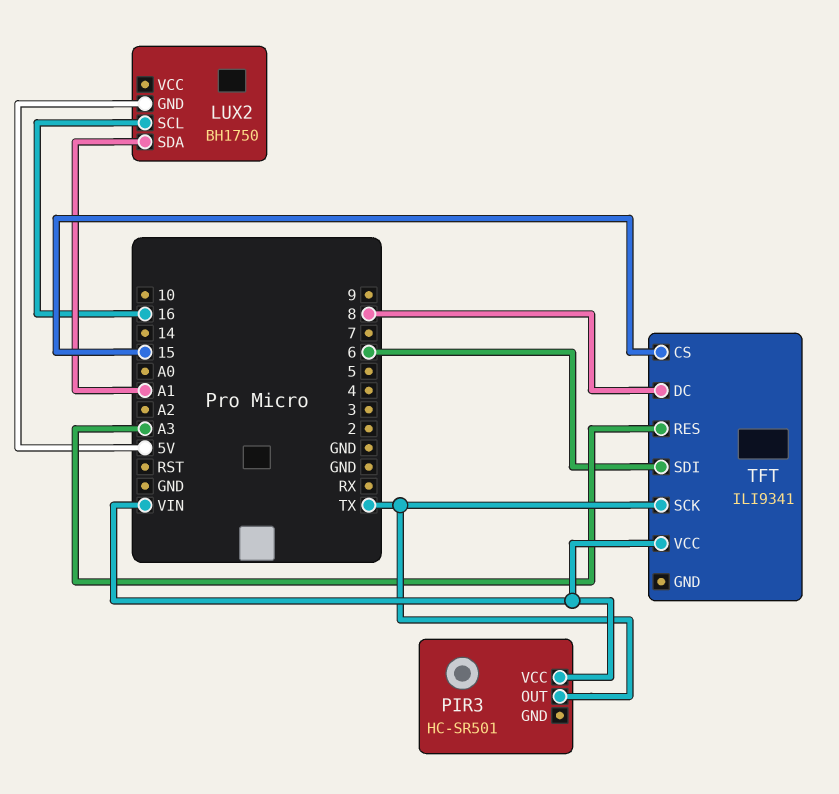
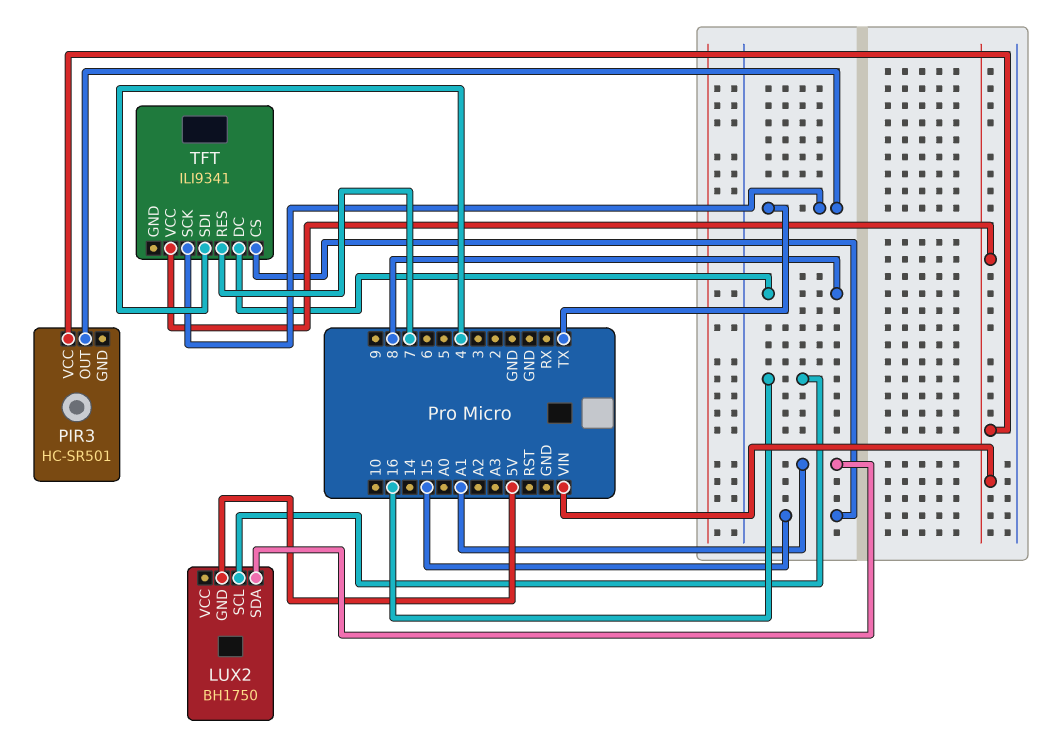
TFT pin RES: A3 -> 7
TFT pin SDI: 6 -> 4

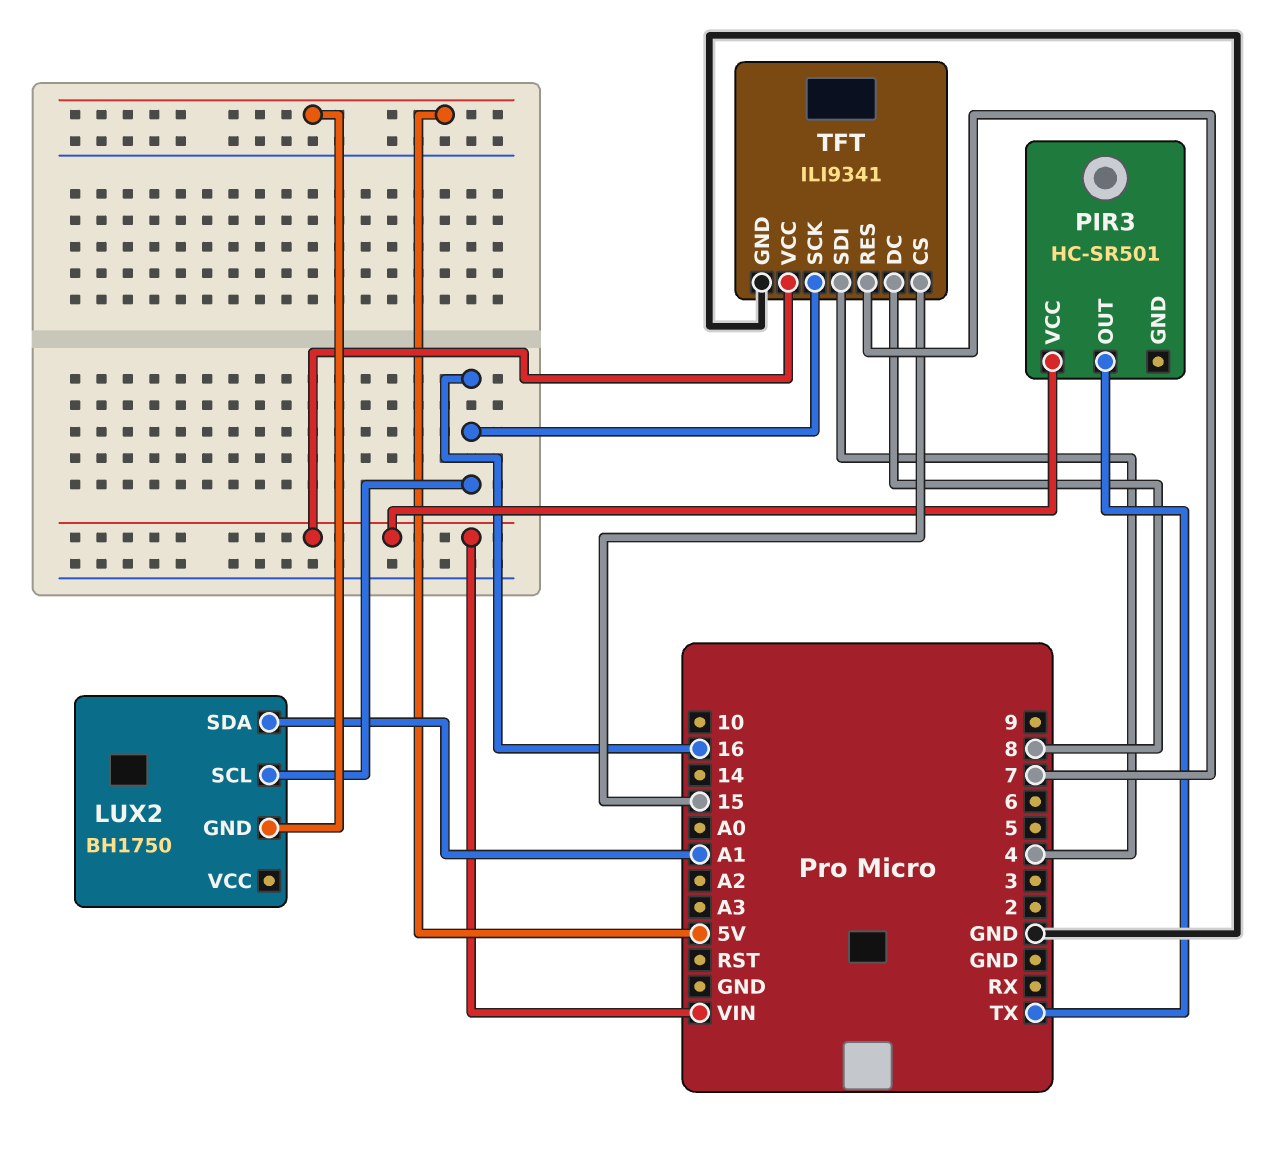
TFT pin GND: none -> GND
TFT pin SCK: TX -> 16

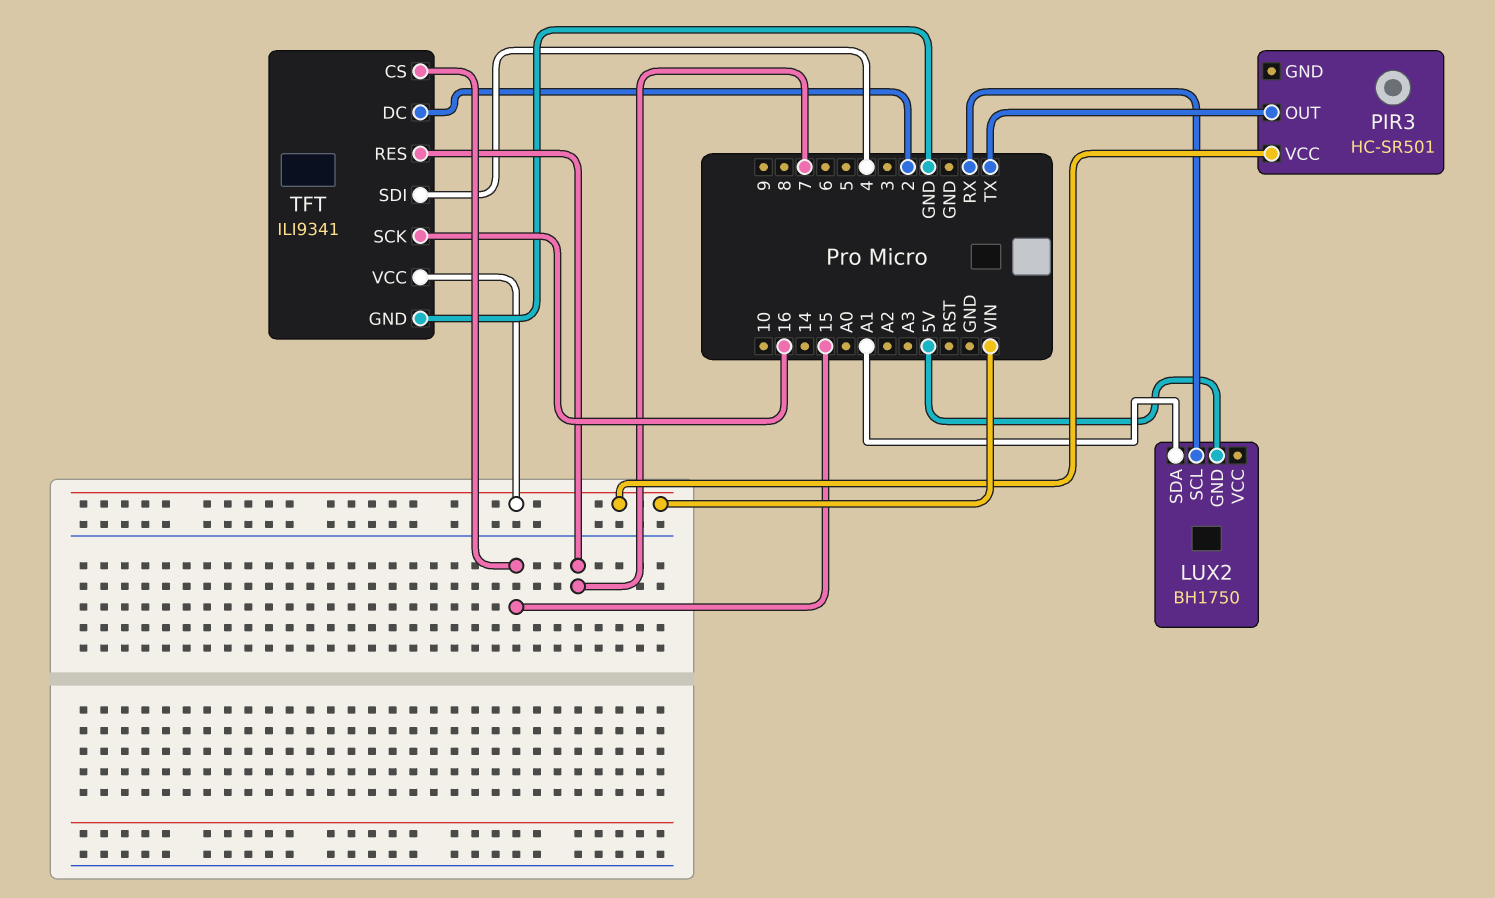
LUX2 pin SCL: 16 -> RX
TFT pin DC: 8 -> 2

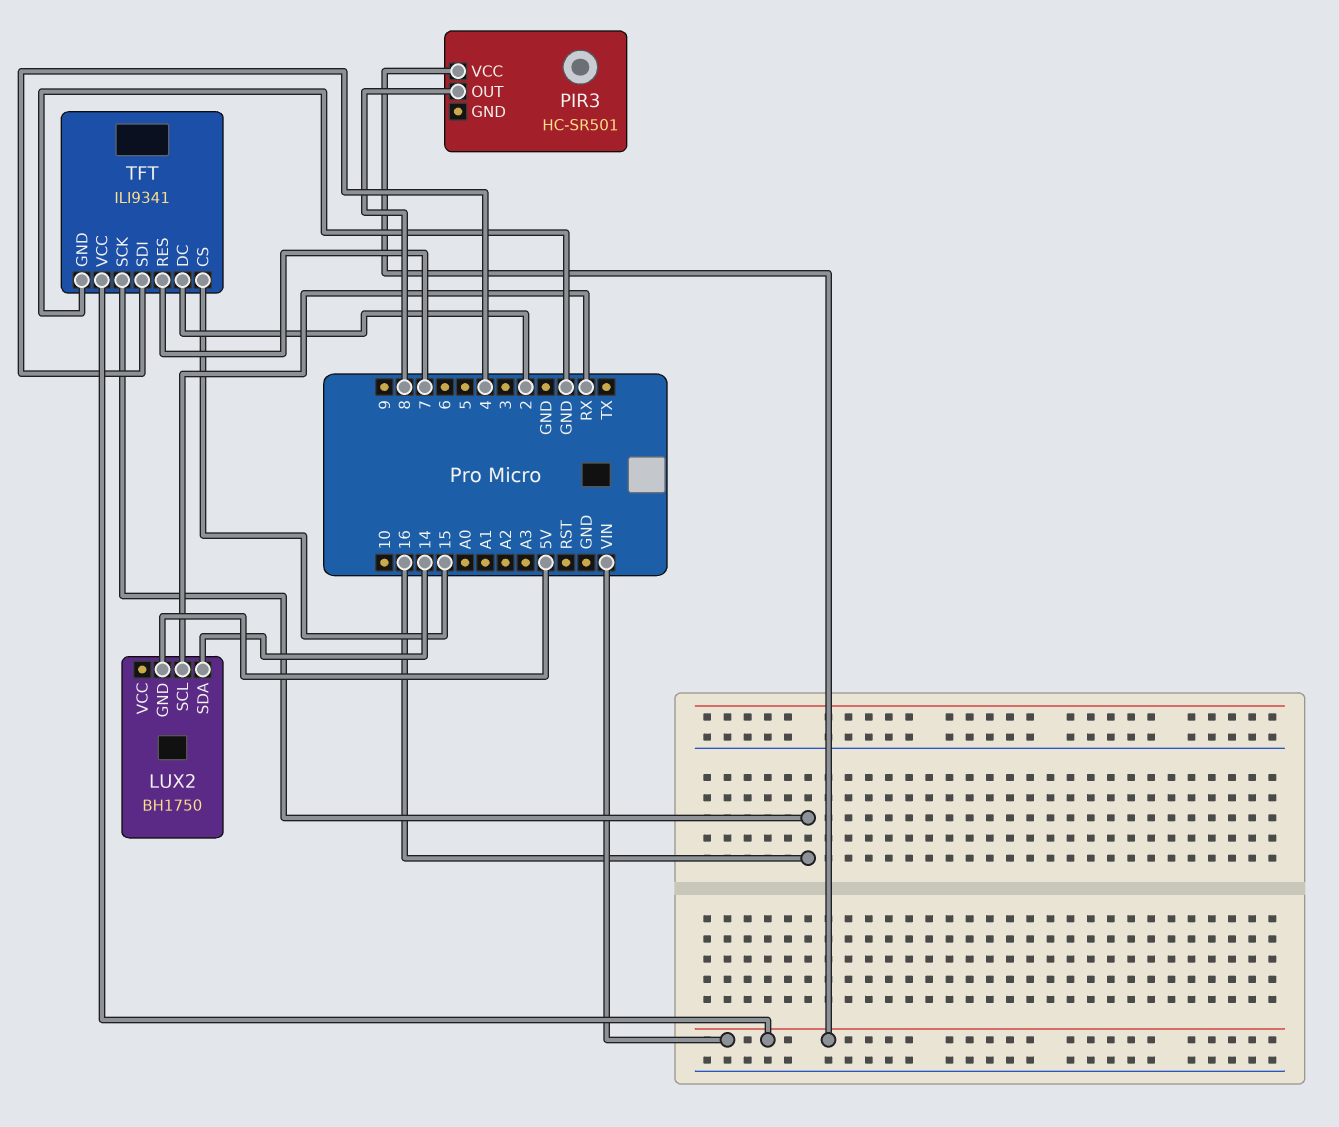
LUX2 pin SDA: A1 -> 14
PIR3 pin OUT: TX -> 8

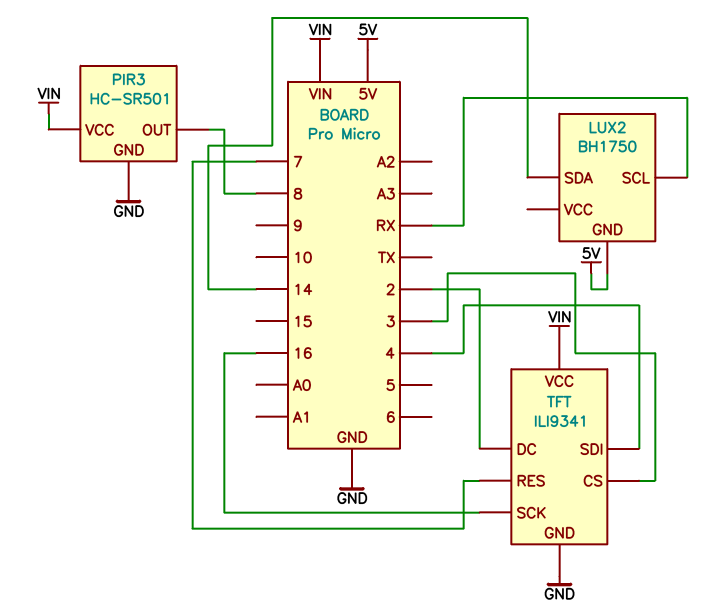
PIR3 pin GND: none -> GND
TFT pin CS: 15 -> 3

